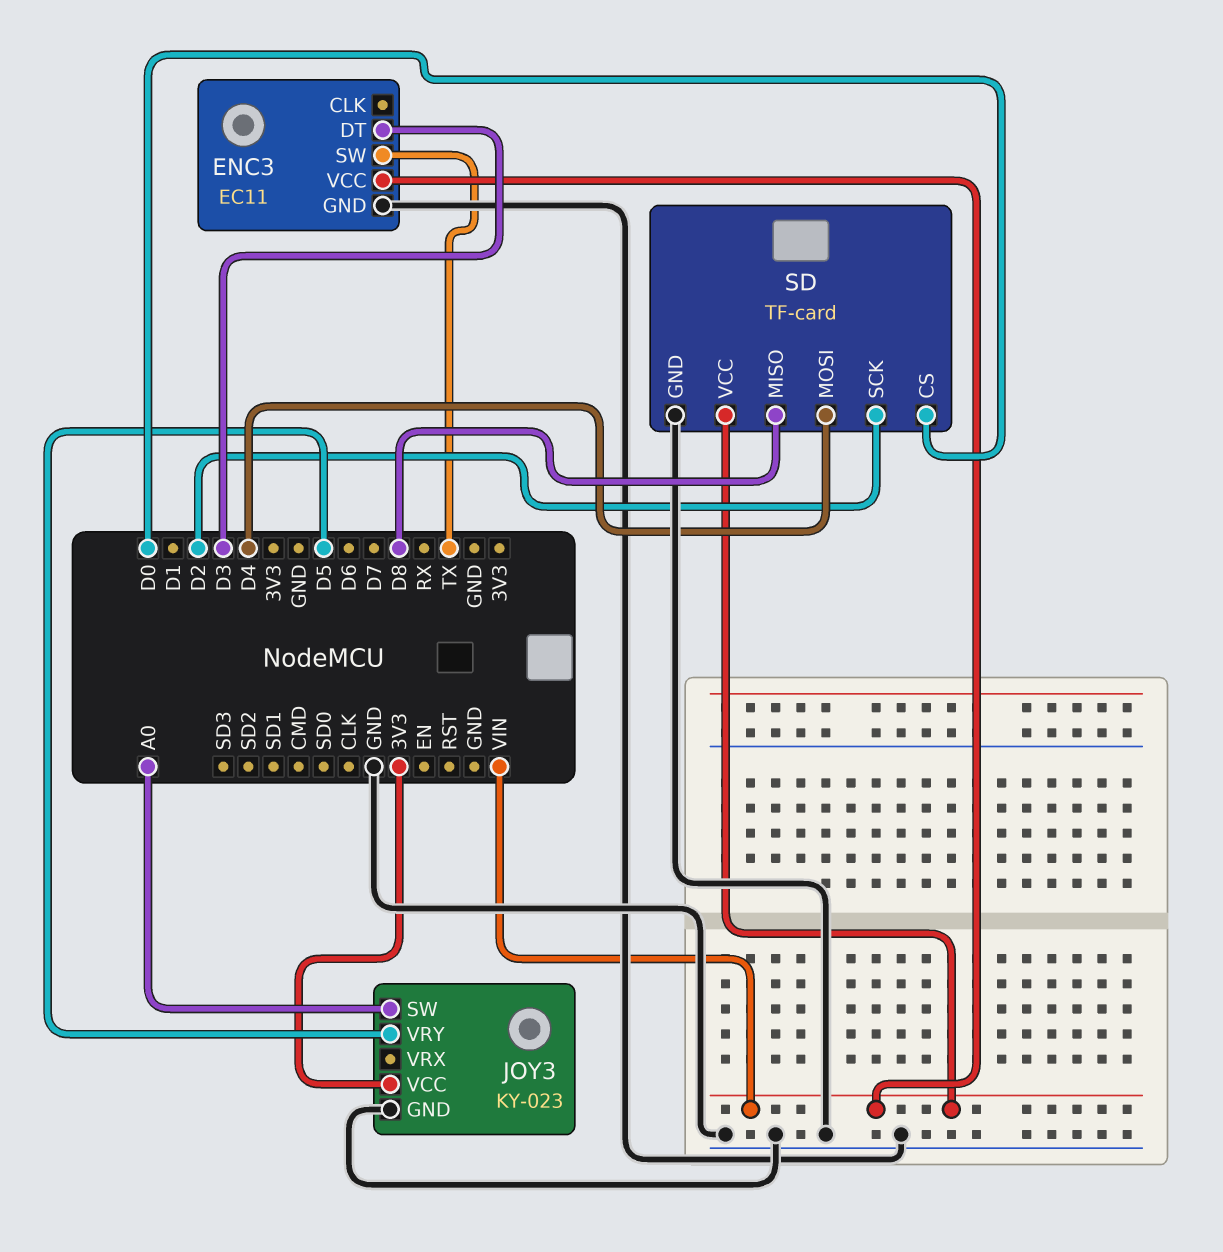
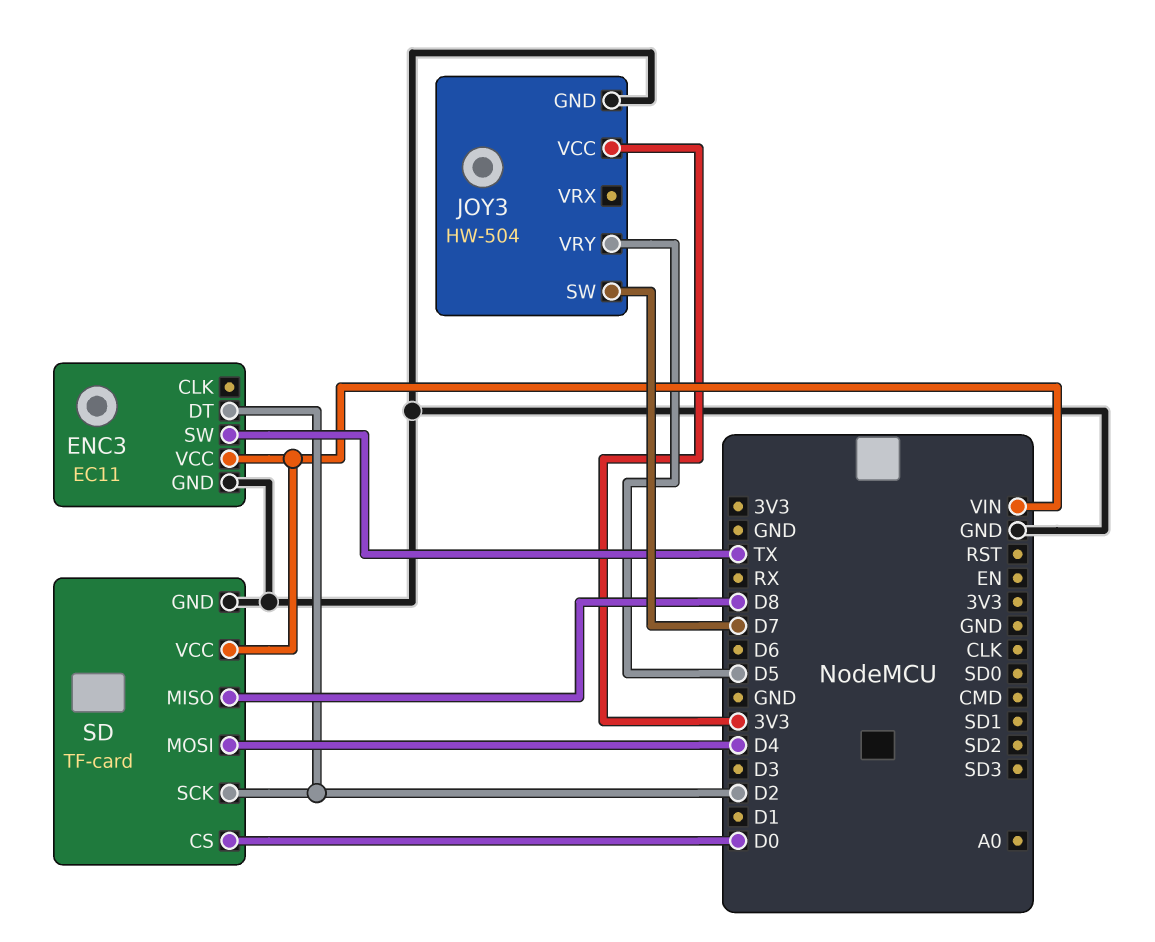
ENC3 pin DT: D3 -> D2
JOY3: KY-023 -> HW-504
JOY3 pin SW: A0 -> D7

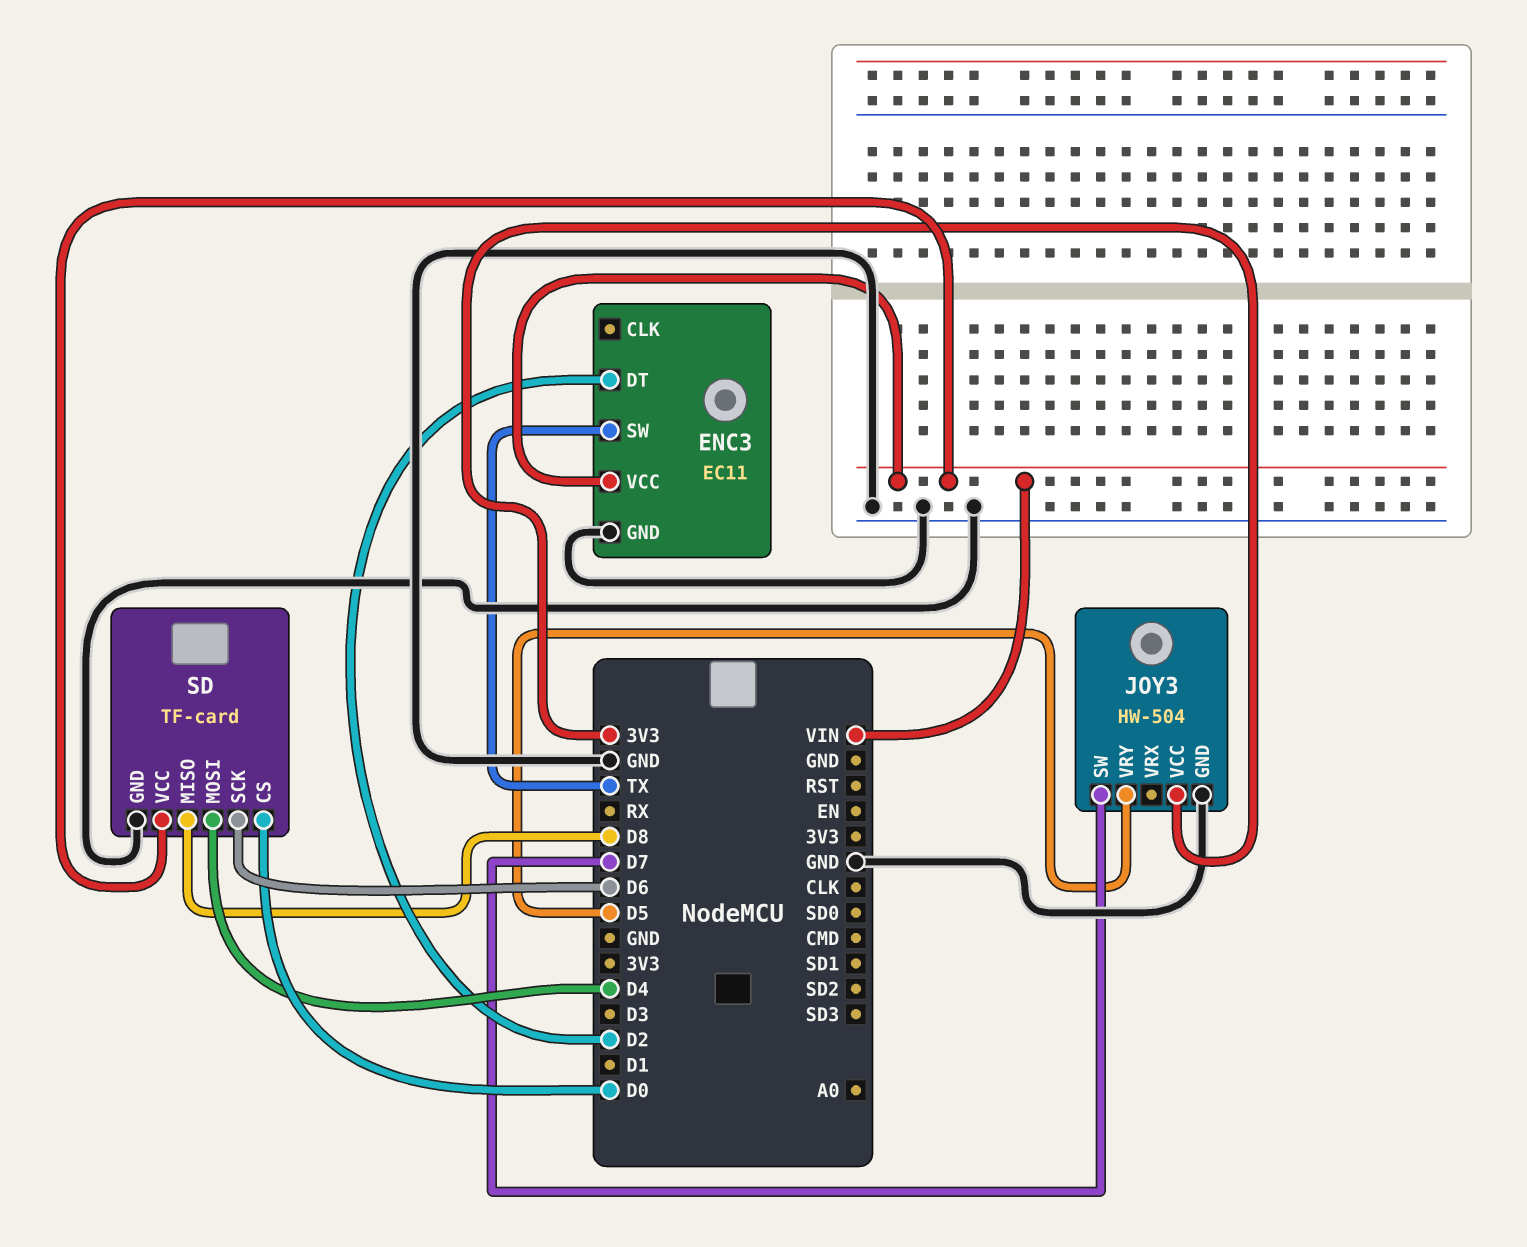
SD pin SCK: D2 -> D6

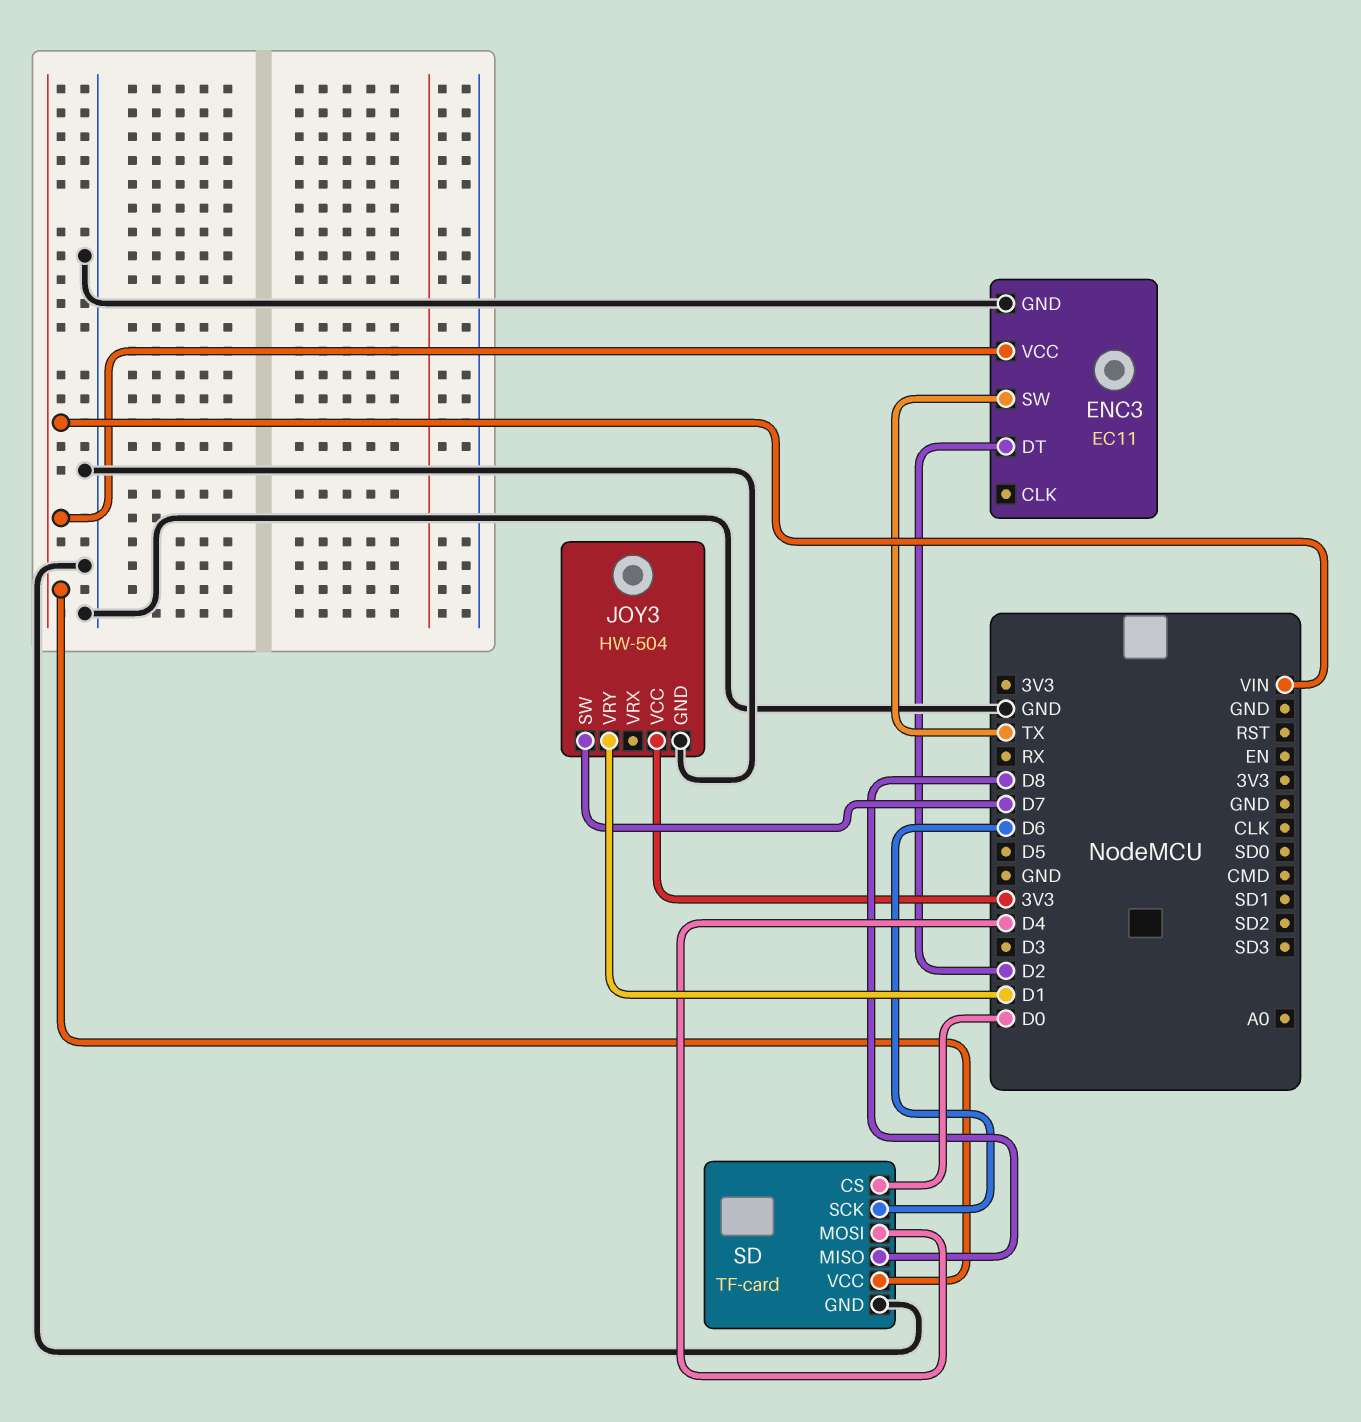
JOY3 pin VRY: D5 -> D1

